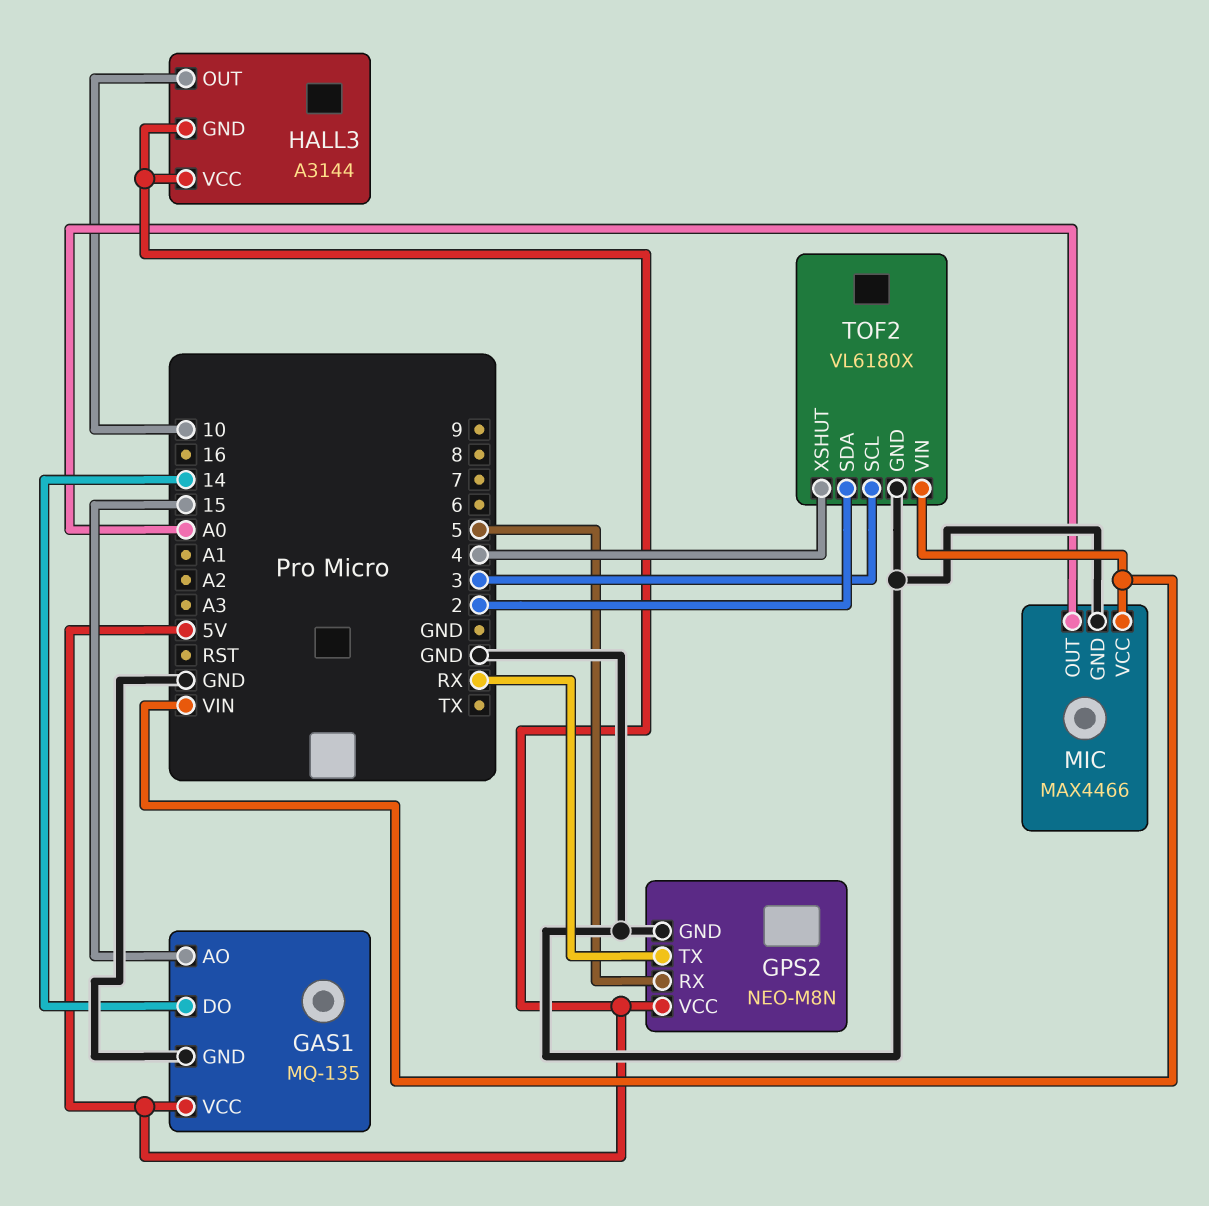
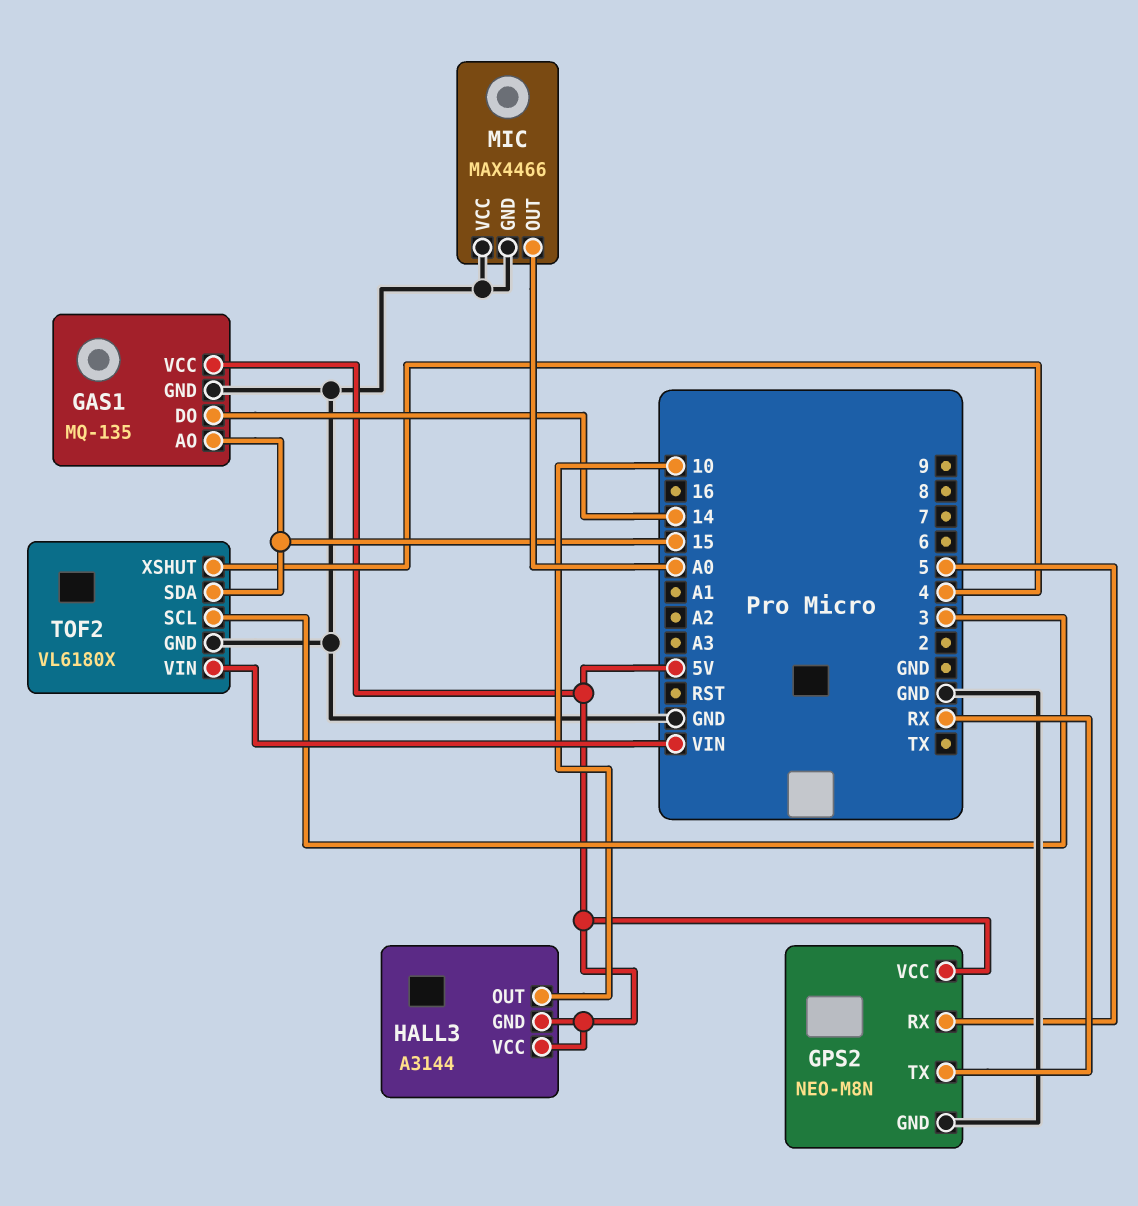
MIC pin VCC: VIN -> GND
TOF2 pin SDA: 2 -> 15

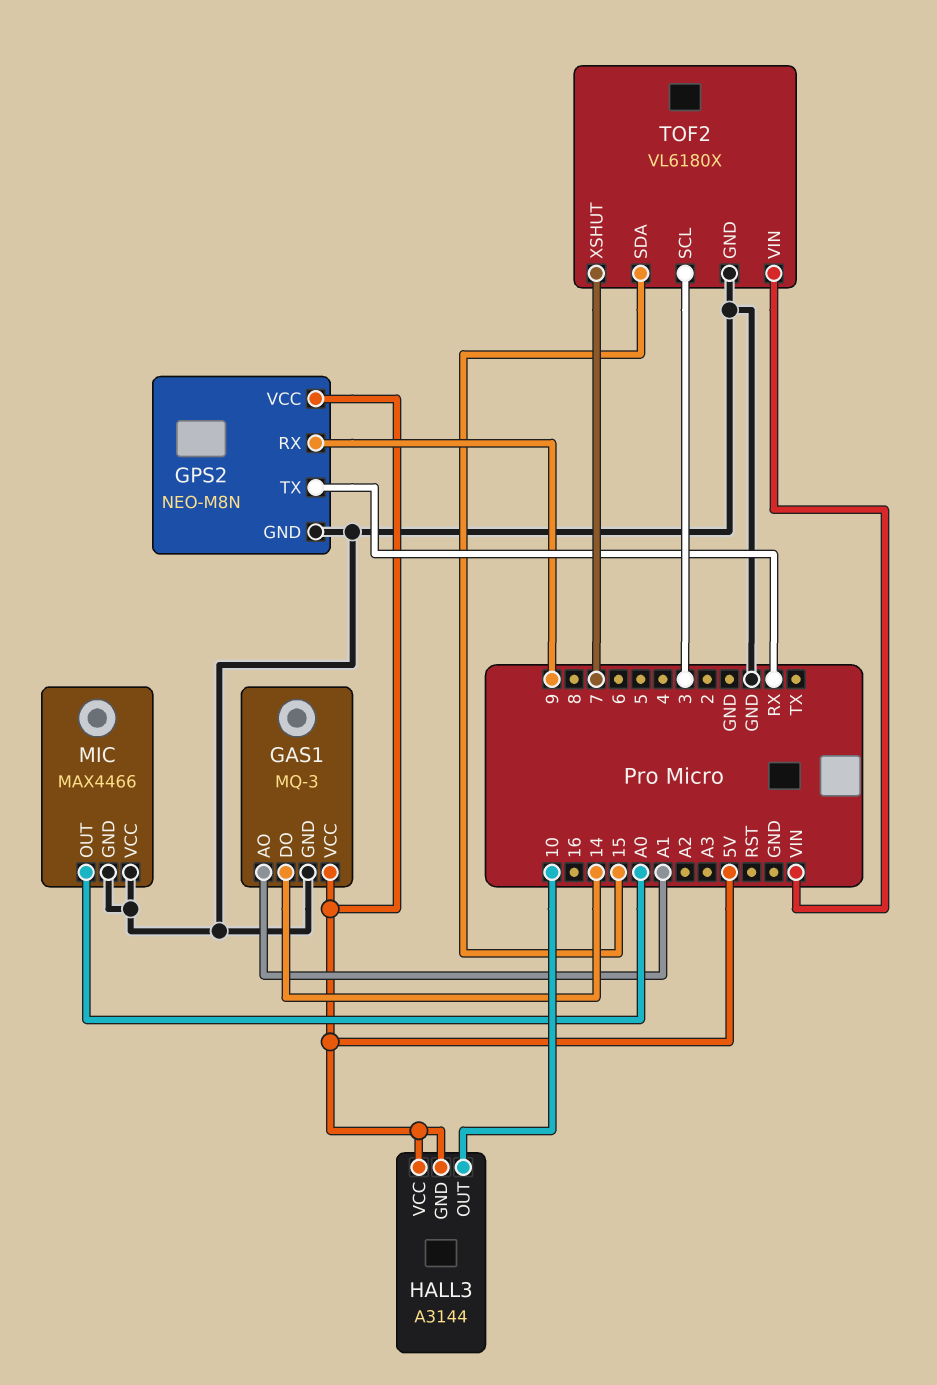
GAS1: MQ-135 -> MQ-3
GAS1 pin AO: 15 -> A1
GPS2 pin RX: 5 -> 9
TOF2 pin XSHUT: 4 -> 7

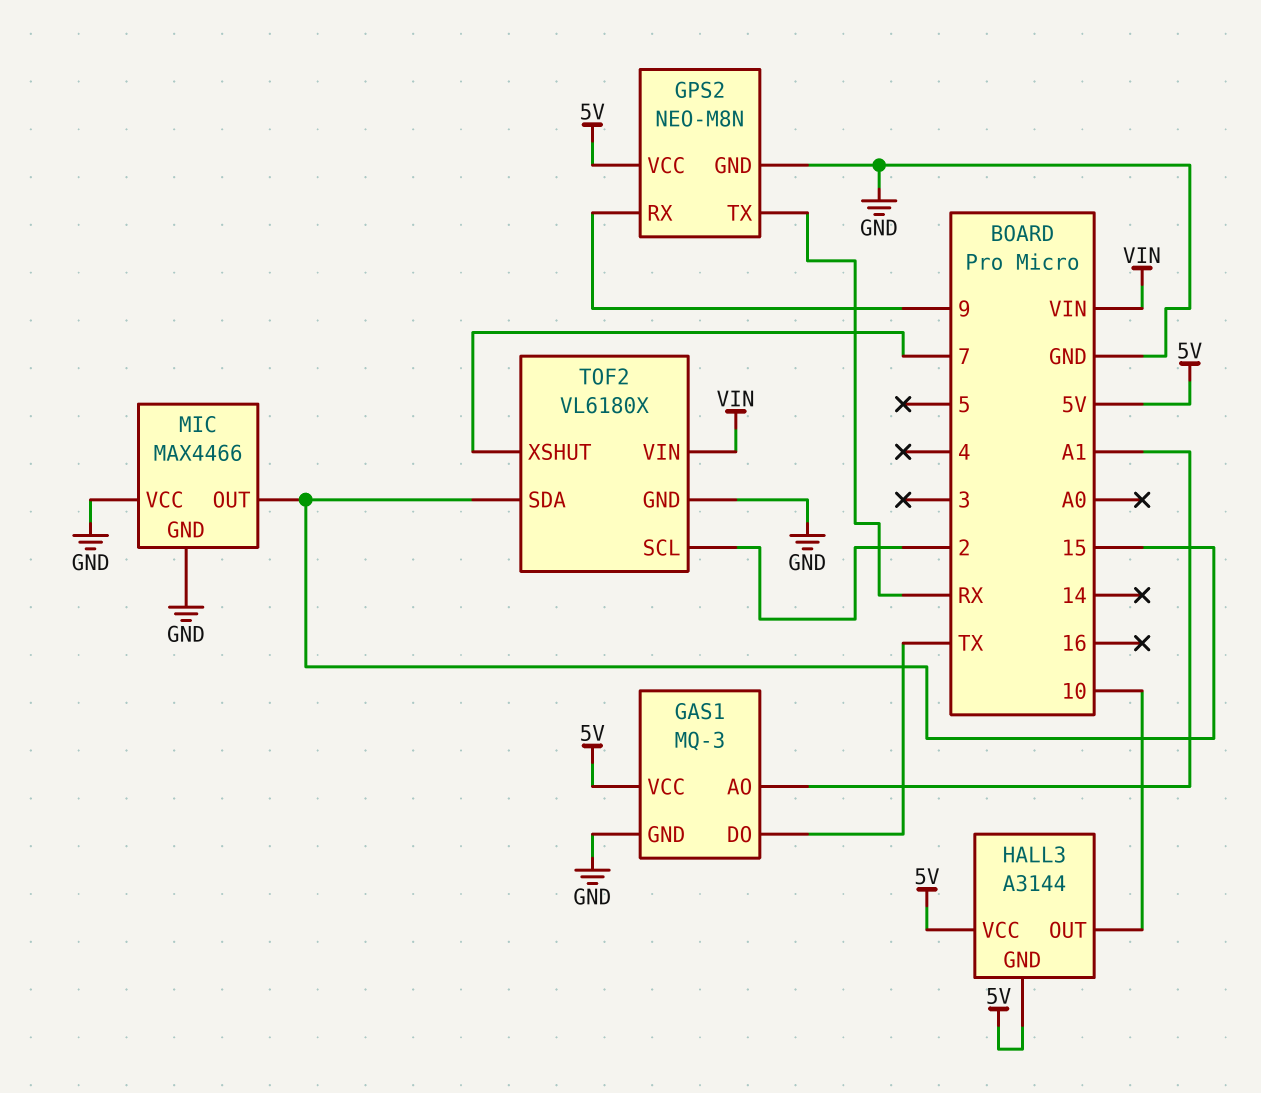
GAS1 pin DO: 14 -> TX
MIC pin OUT: A0 -> 15
TOF2 pin SCL: 3 -> 2

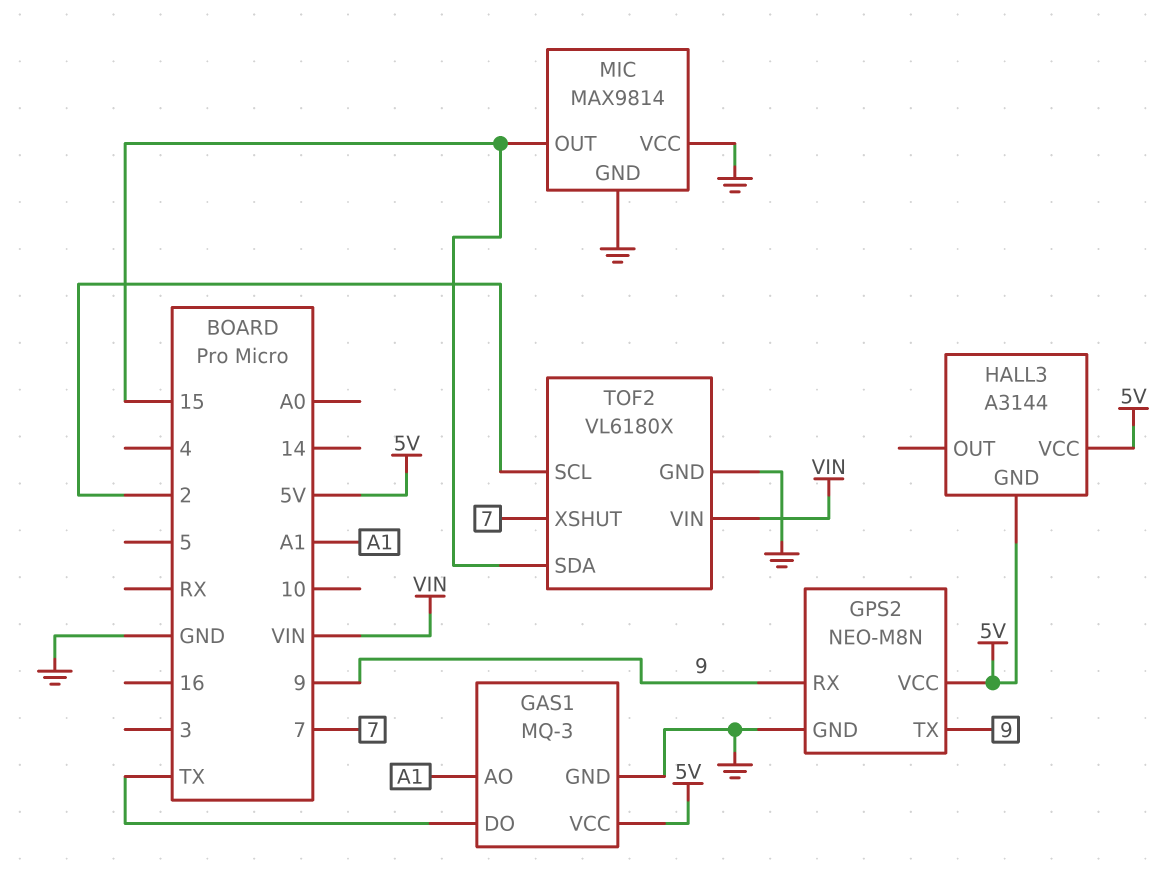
GPS2 pin TX: RX -> 9
HALL3 pin OUT: 10 -> none
MIC: MAX4466 -> MAX9814

